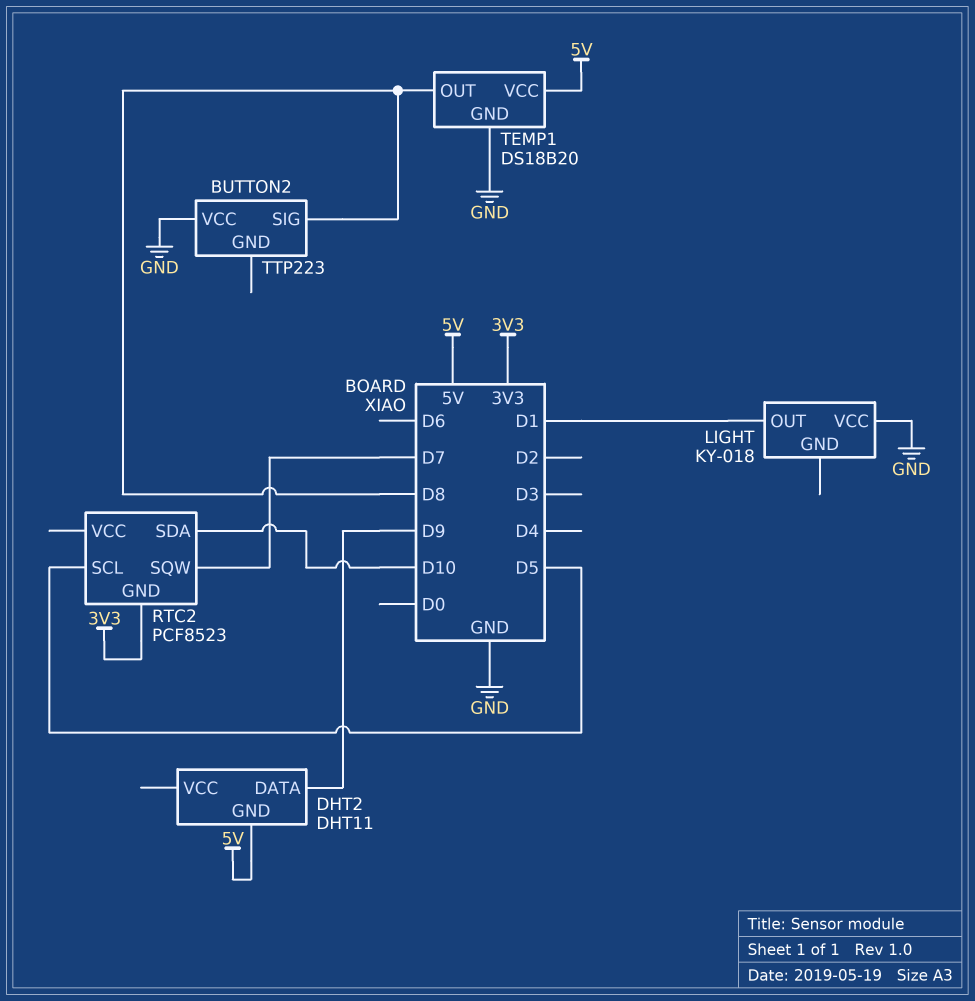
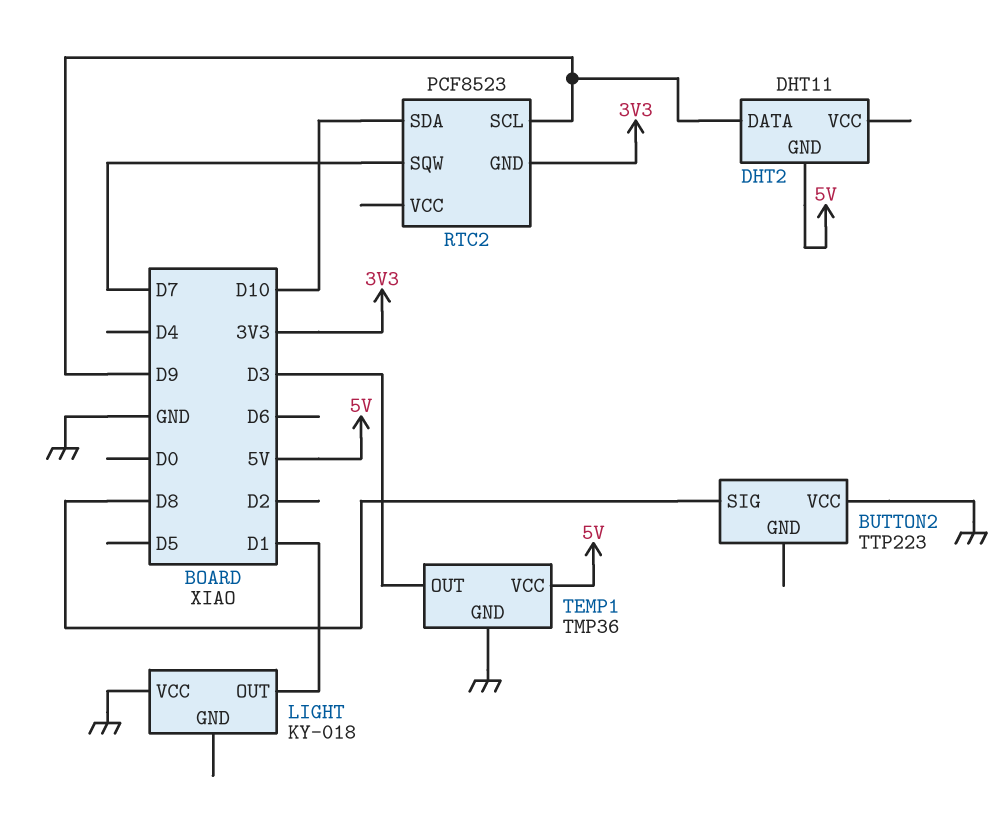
RTC2 pin SCL: D5 -> D9
TEMP1: DS18B20 -> TMP36
TEMP1 pin OUT: D8 -> D3

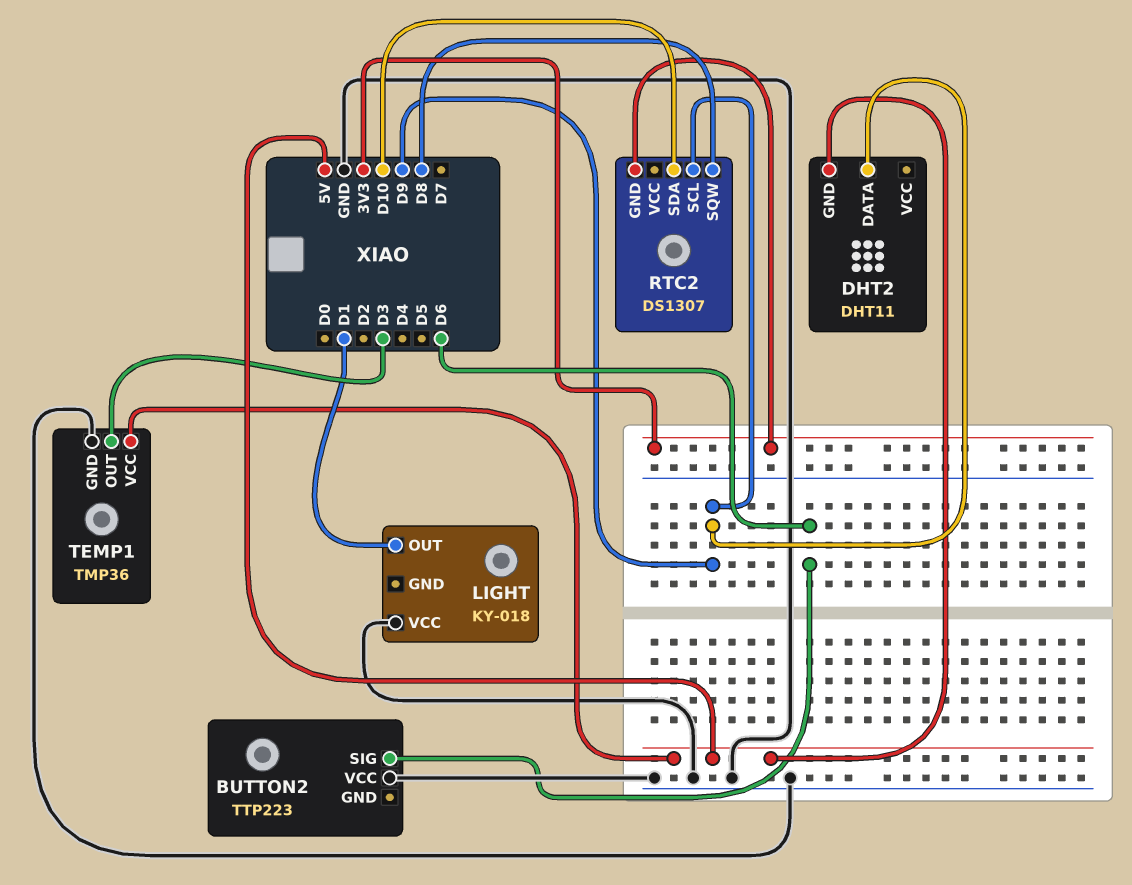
BUTTON2 pin SIG: D8 -> D6
RTC2: PCF8523 -> DS1307
RTC2 pin SQW: D7 -> D8

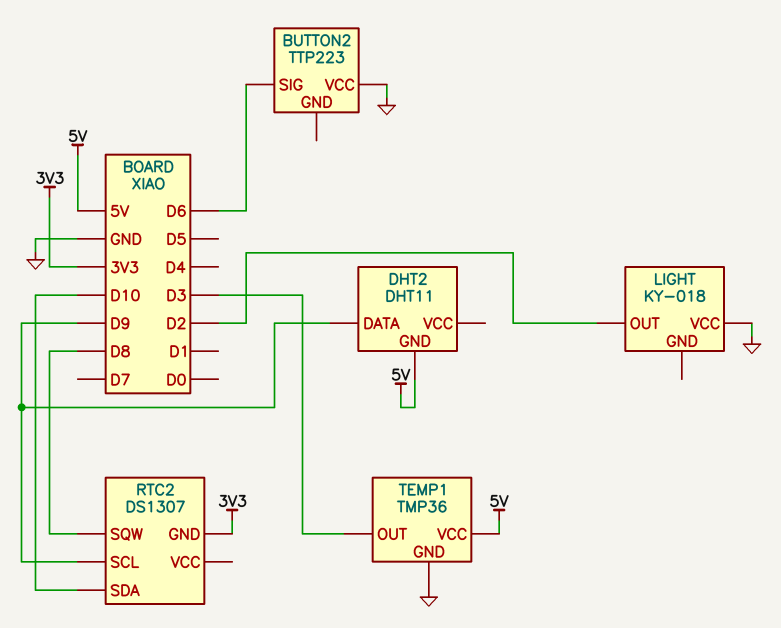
LIGHT pin OUT: D1 -> D2

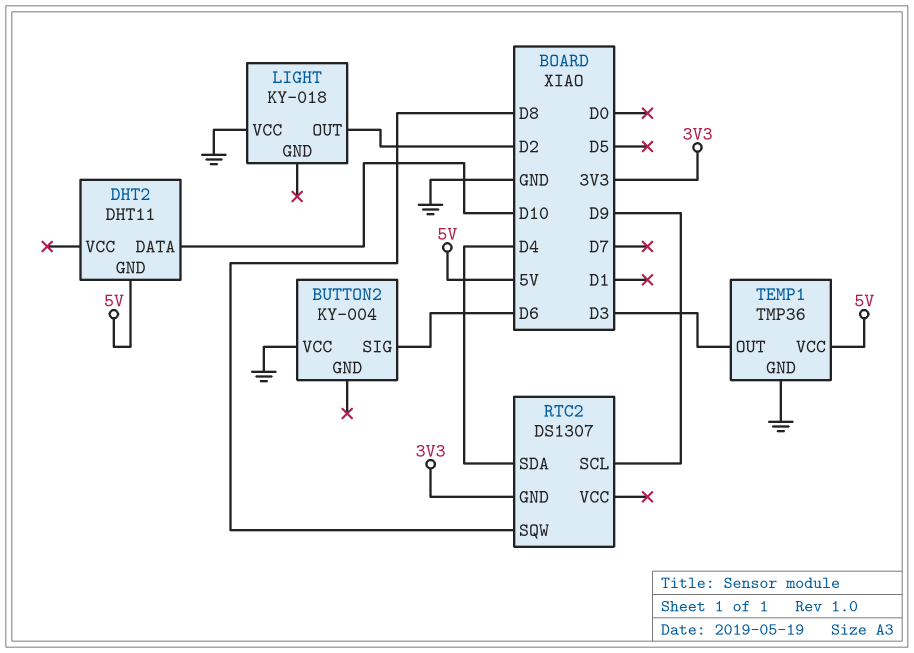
BUTTON2: TTP223 -> KY-004
DHT2 pin DATA: D9 -> D10
RTC2 pin SDA: D10 -> D4

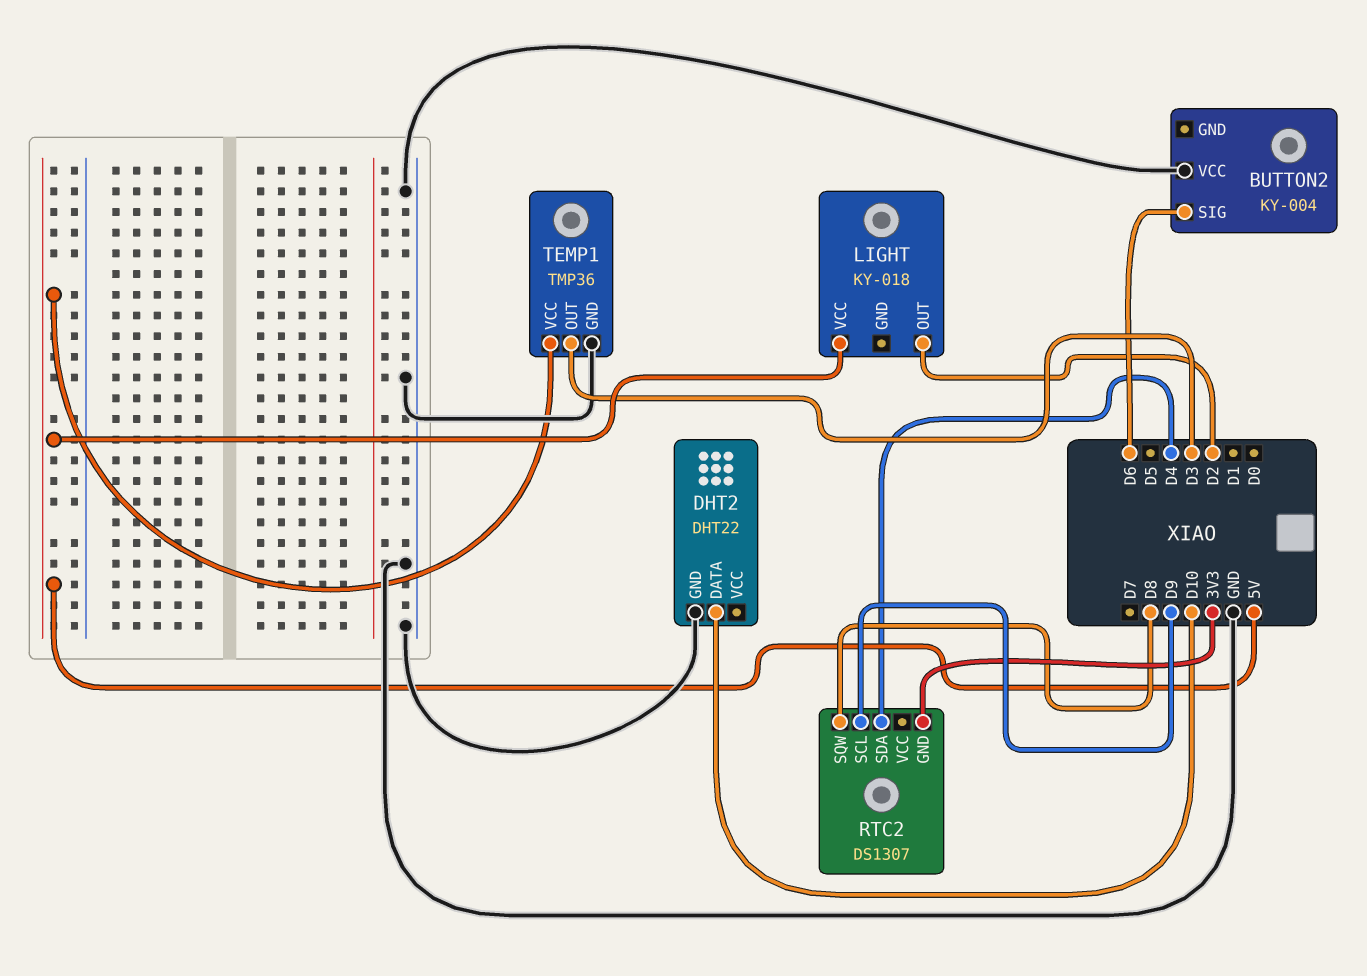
DHT2: DHT11 -> DHT22
DHT2 pin GND: 5V -> GND
LIGHT pin VCC: GND -> 5V

